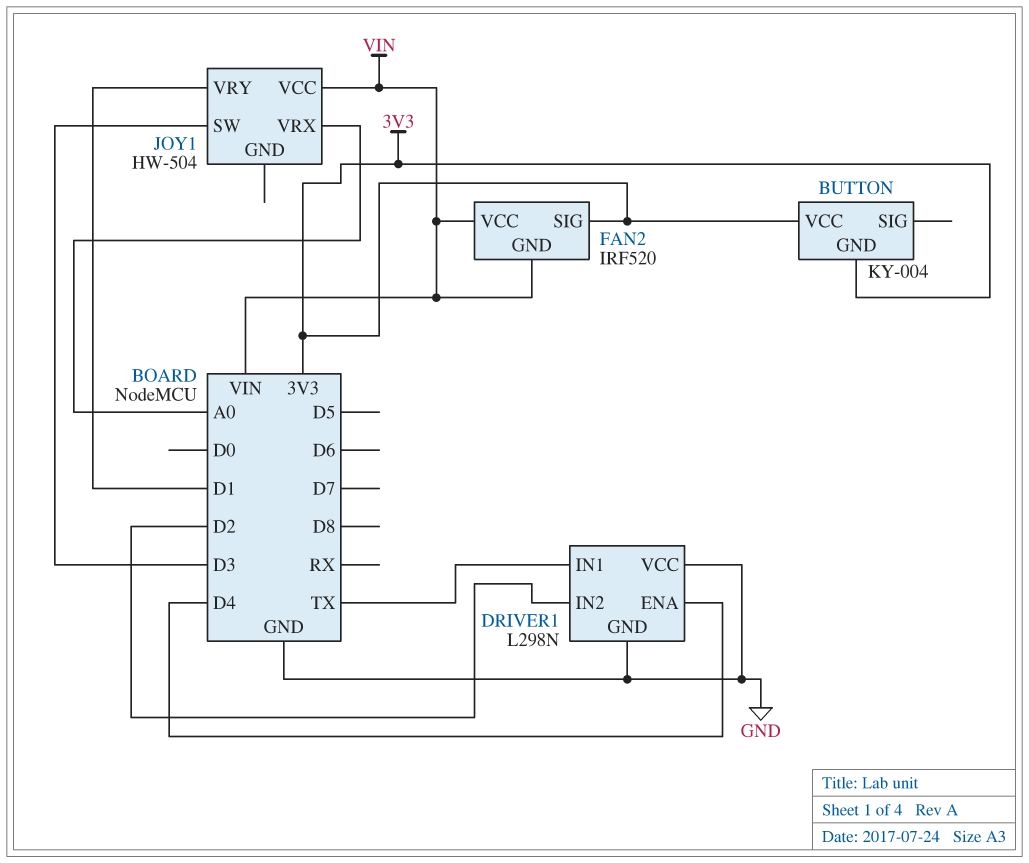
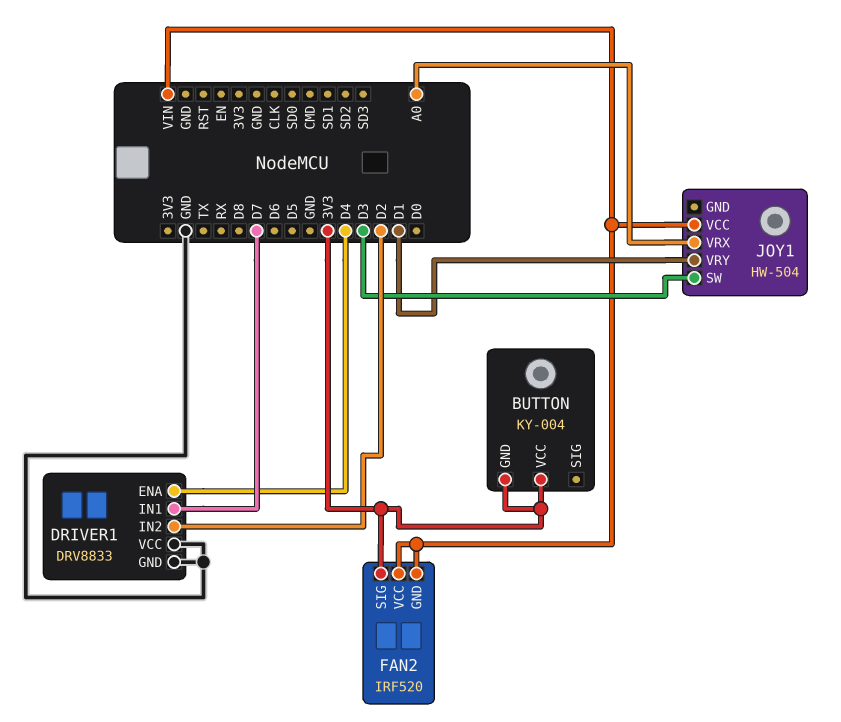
DRIVER1: L298N -> DRV8833
DRIVER1 pin IN1: TX -> D7

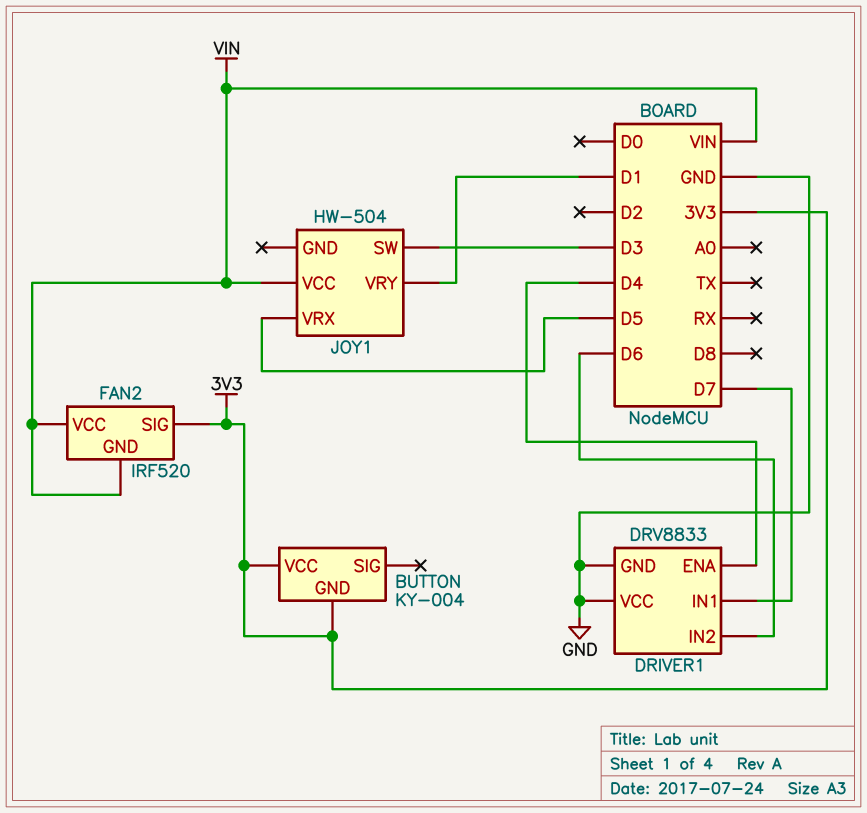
DRIVER1 pin IN2: D2 -> D6
JOY1 pin VRX: A0 -> D5

